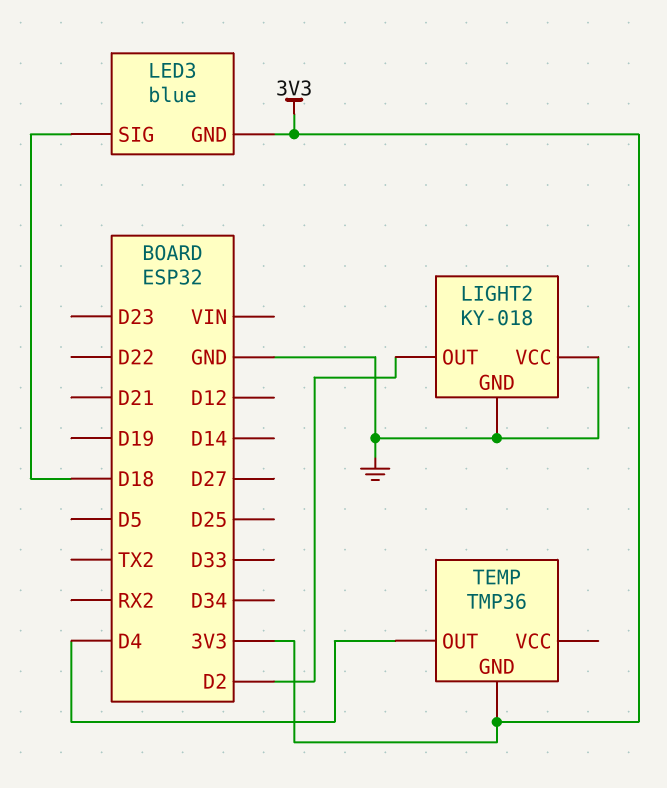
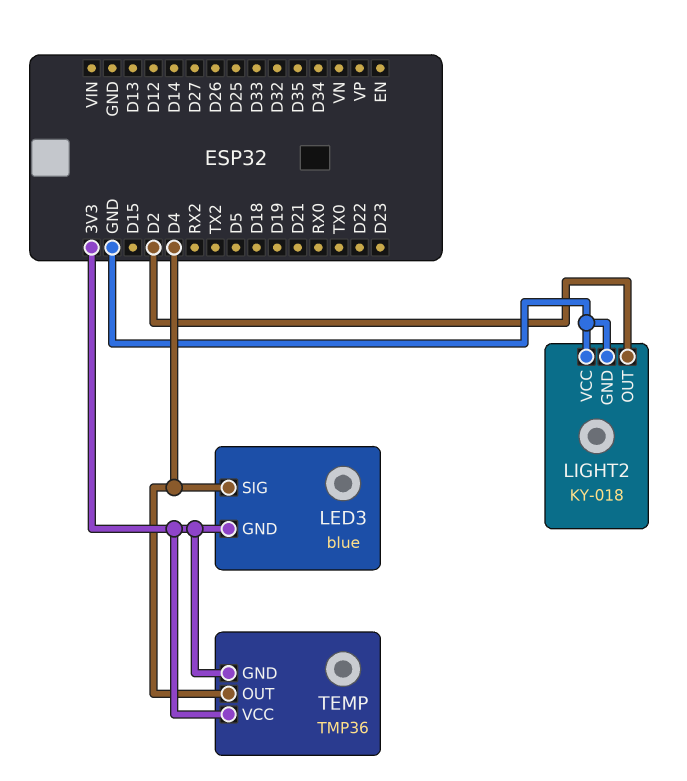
LED3 pin SIG: D18 -> D4
TEMP pin VCC: none -> 3V3

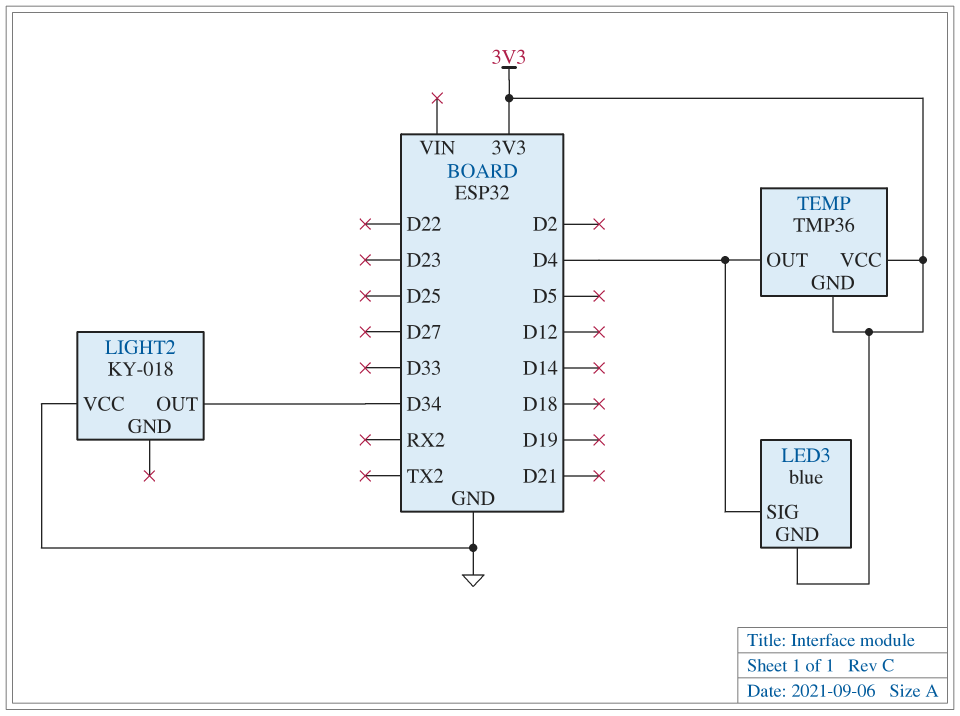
LIGHT2 pin GND: GND -> none
LIGHT2 pin OUT: D2 -> D34

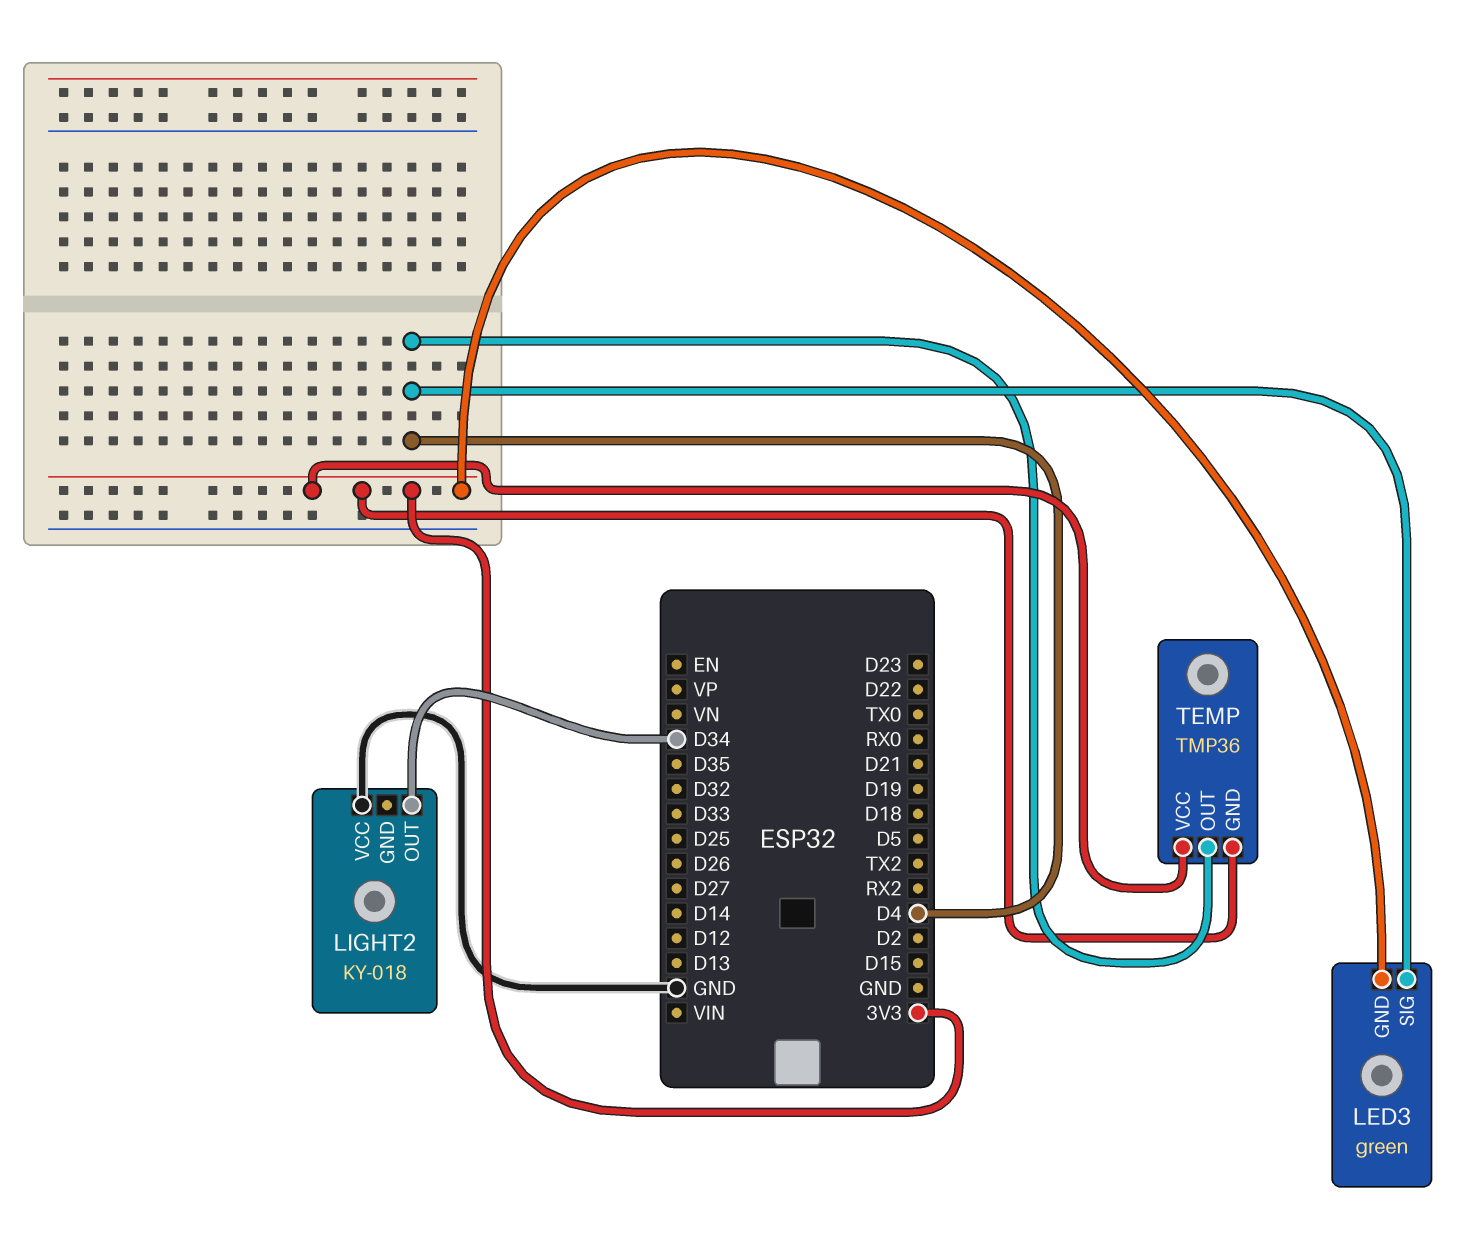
LED3: blue -> green

